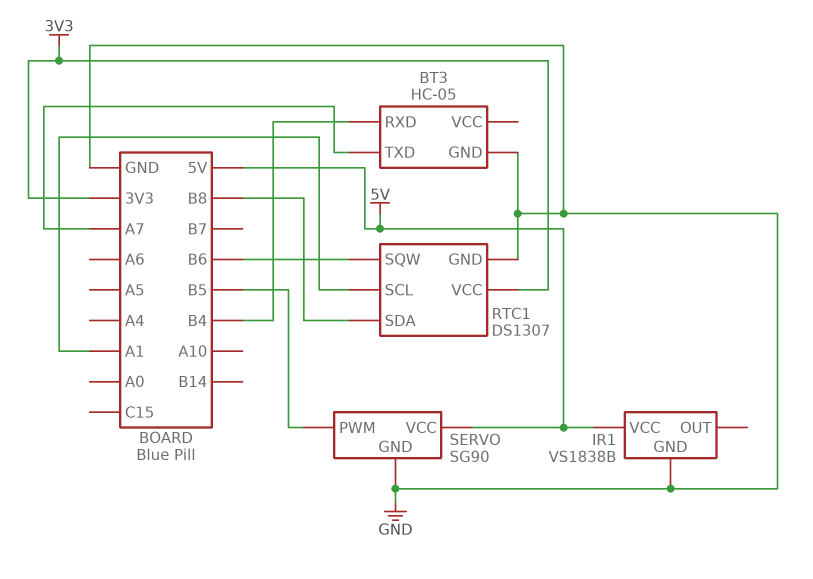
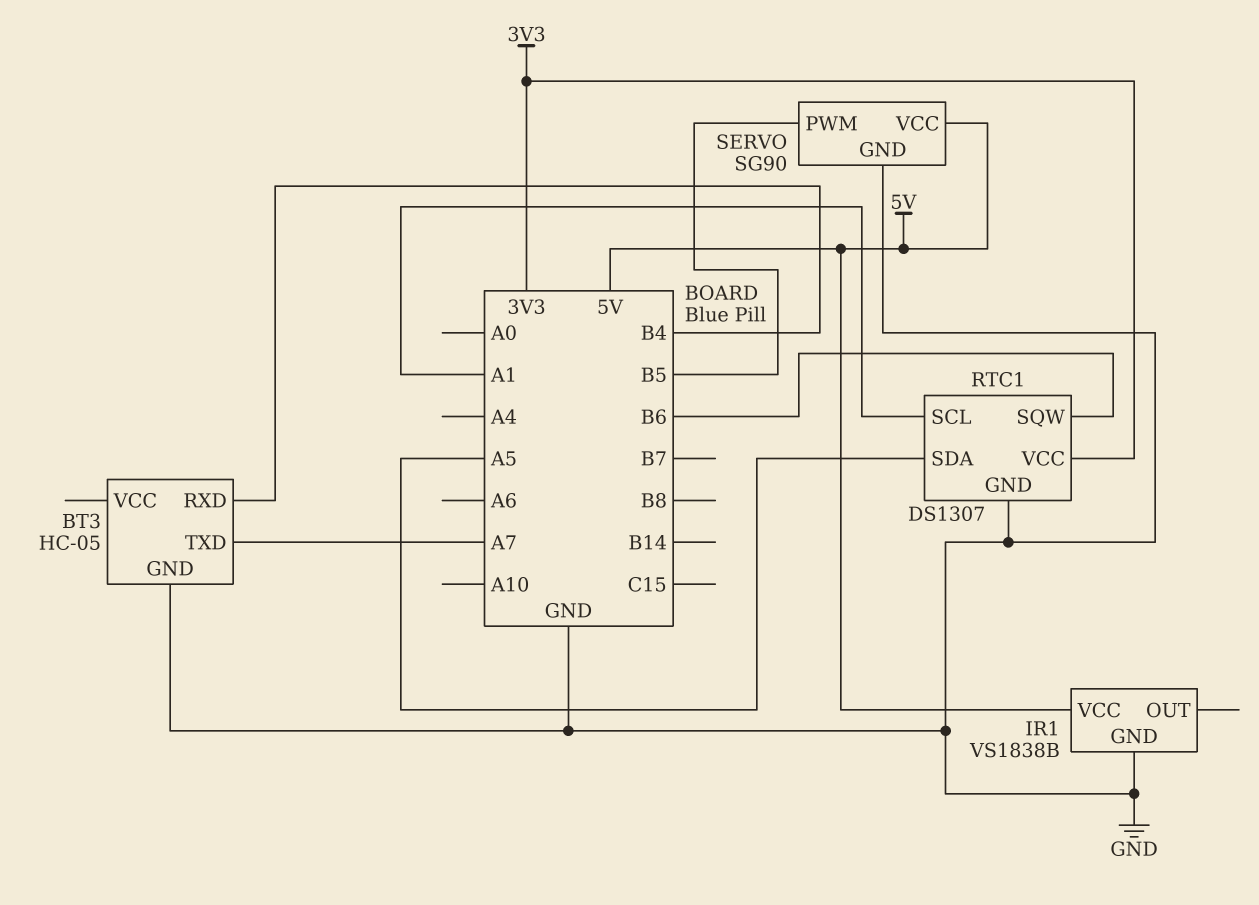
RTC1 pin SDA: B8 -> A5

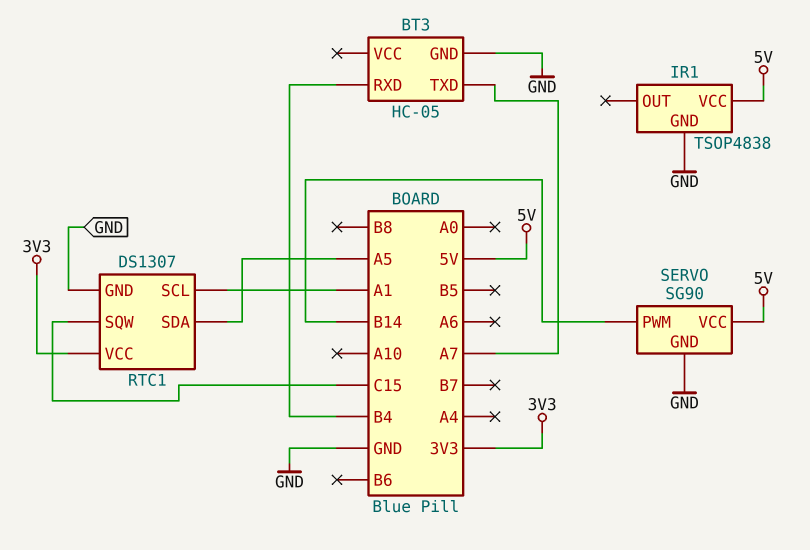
IR1: VS1838B -> TSOP4838
RTC1 pin SQW: B6 -> C15
SERVO pin PWM: B5 -> B14

